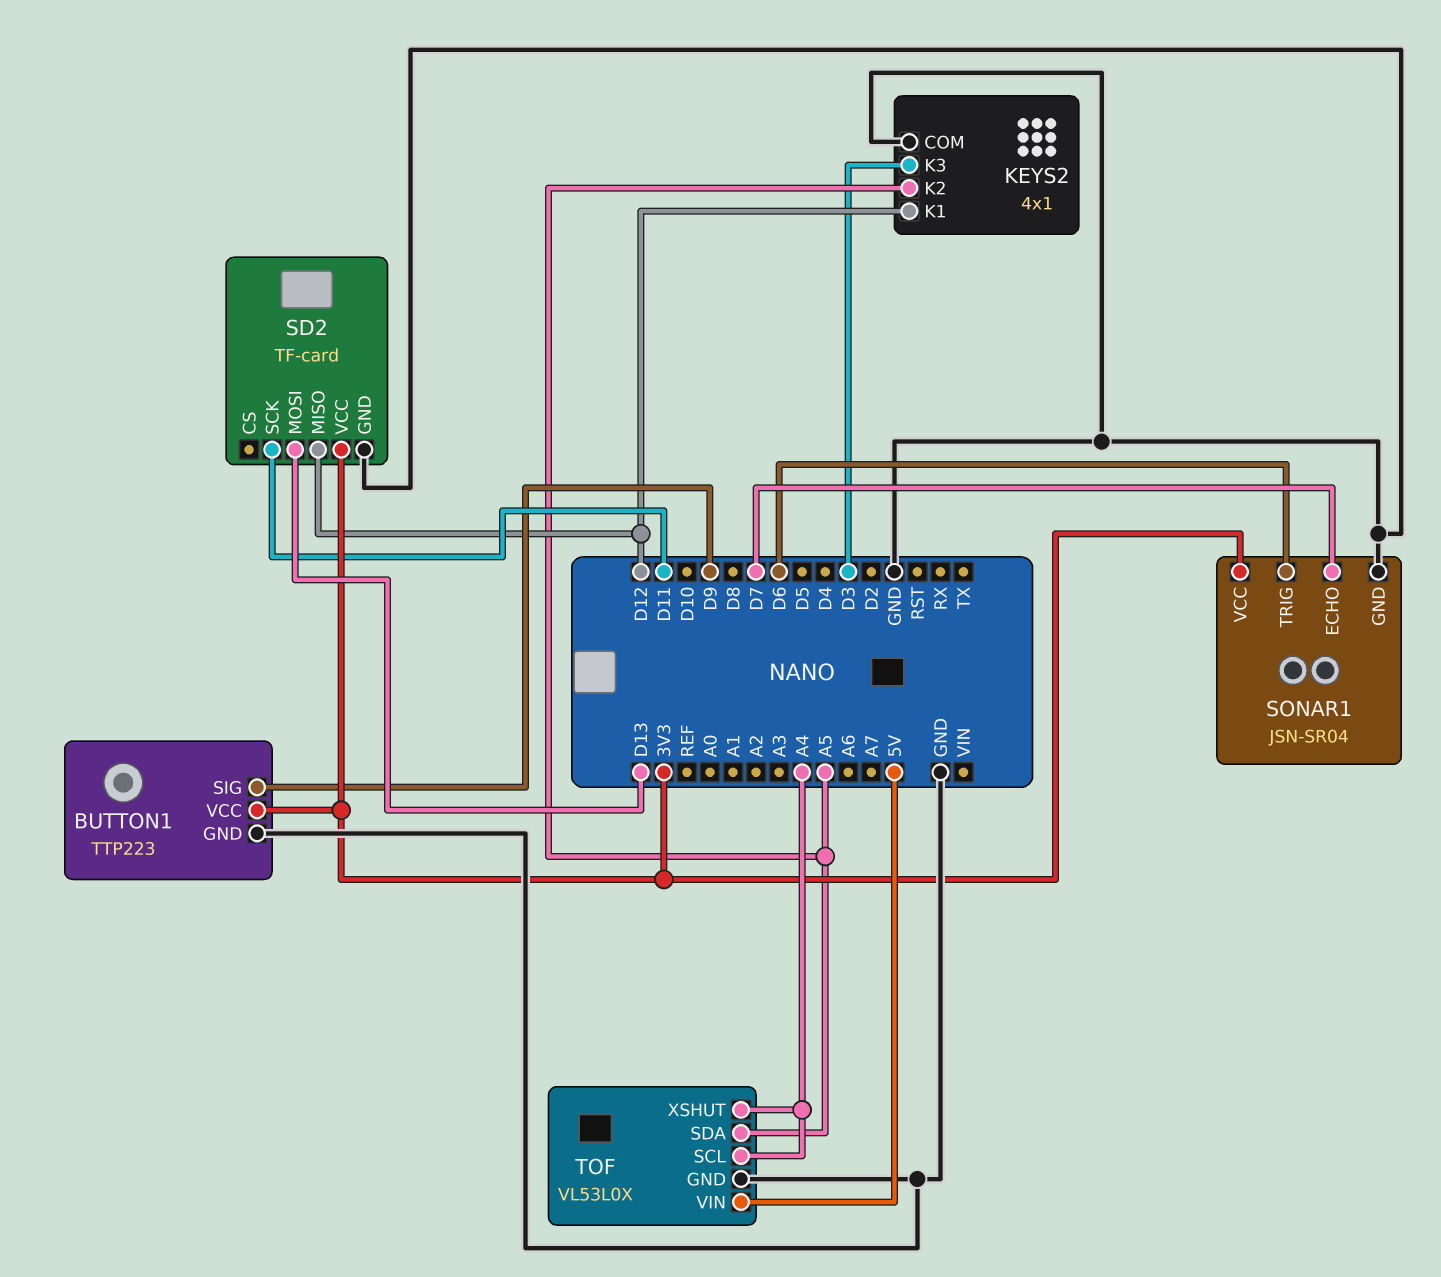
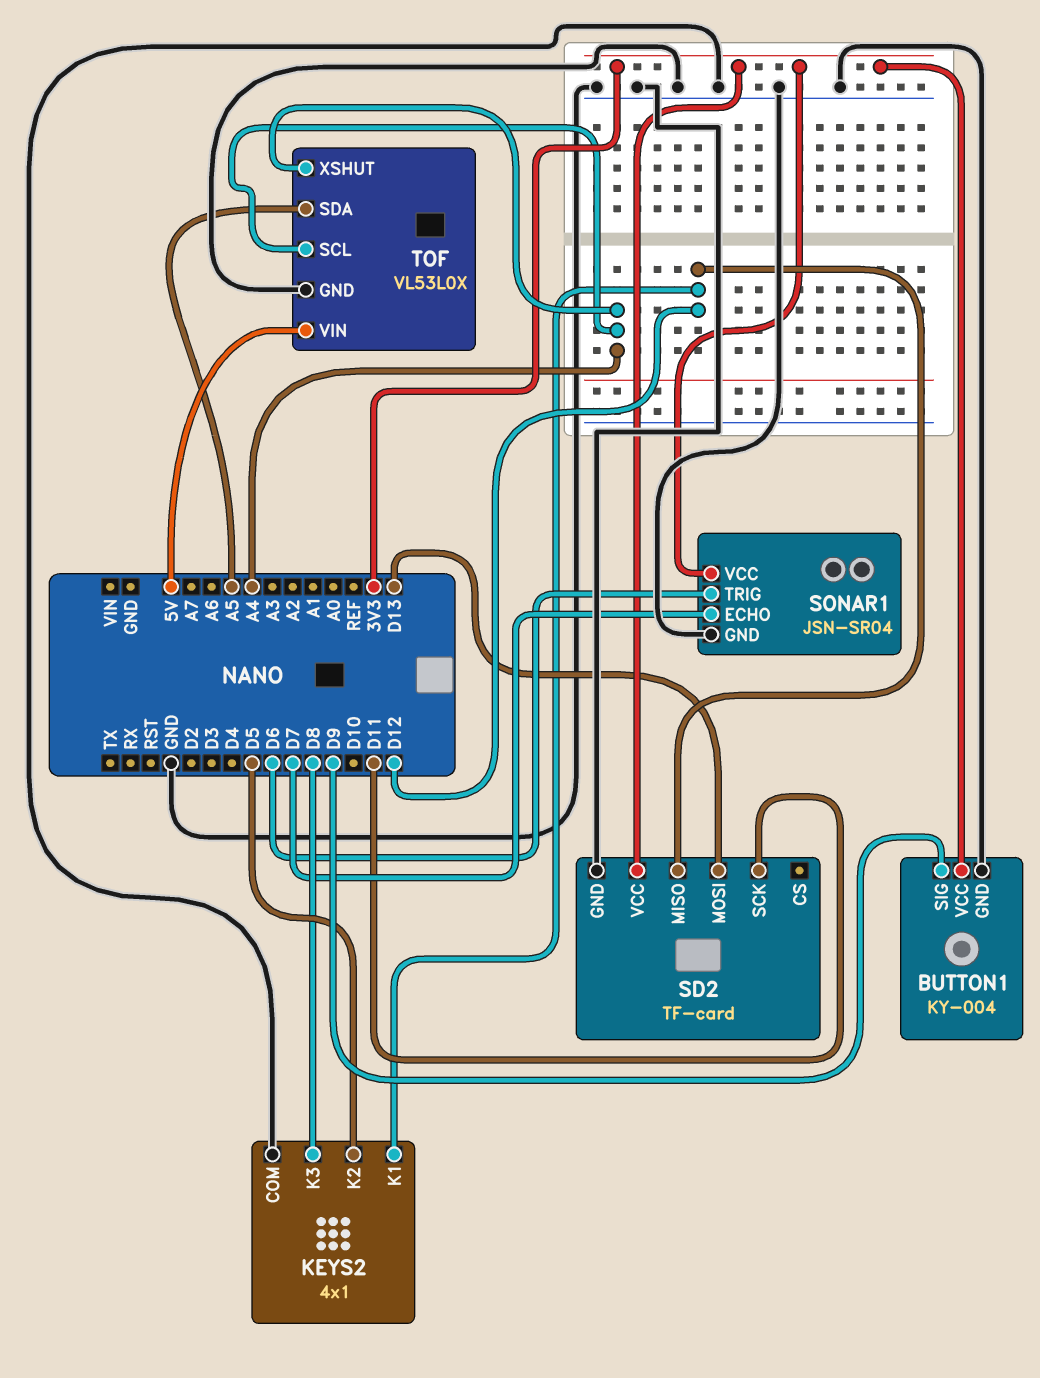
BUTTON1: TTP223 -> KY-004
KEYS2 pin K2: A5 -> D5
KEYS2 pin K3: D3 -> D8

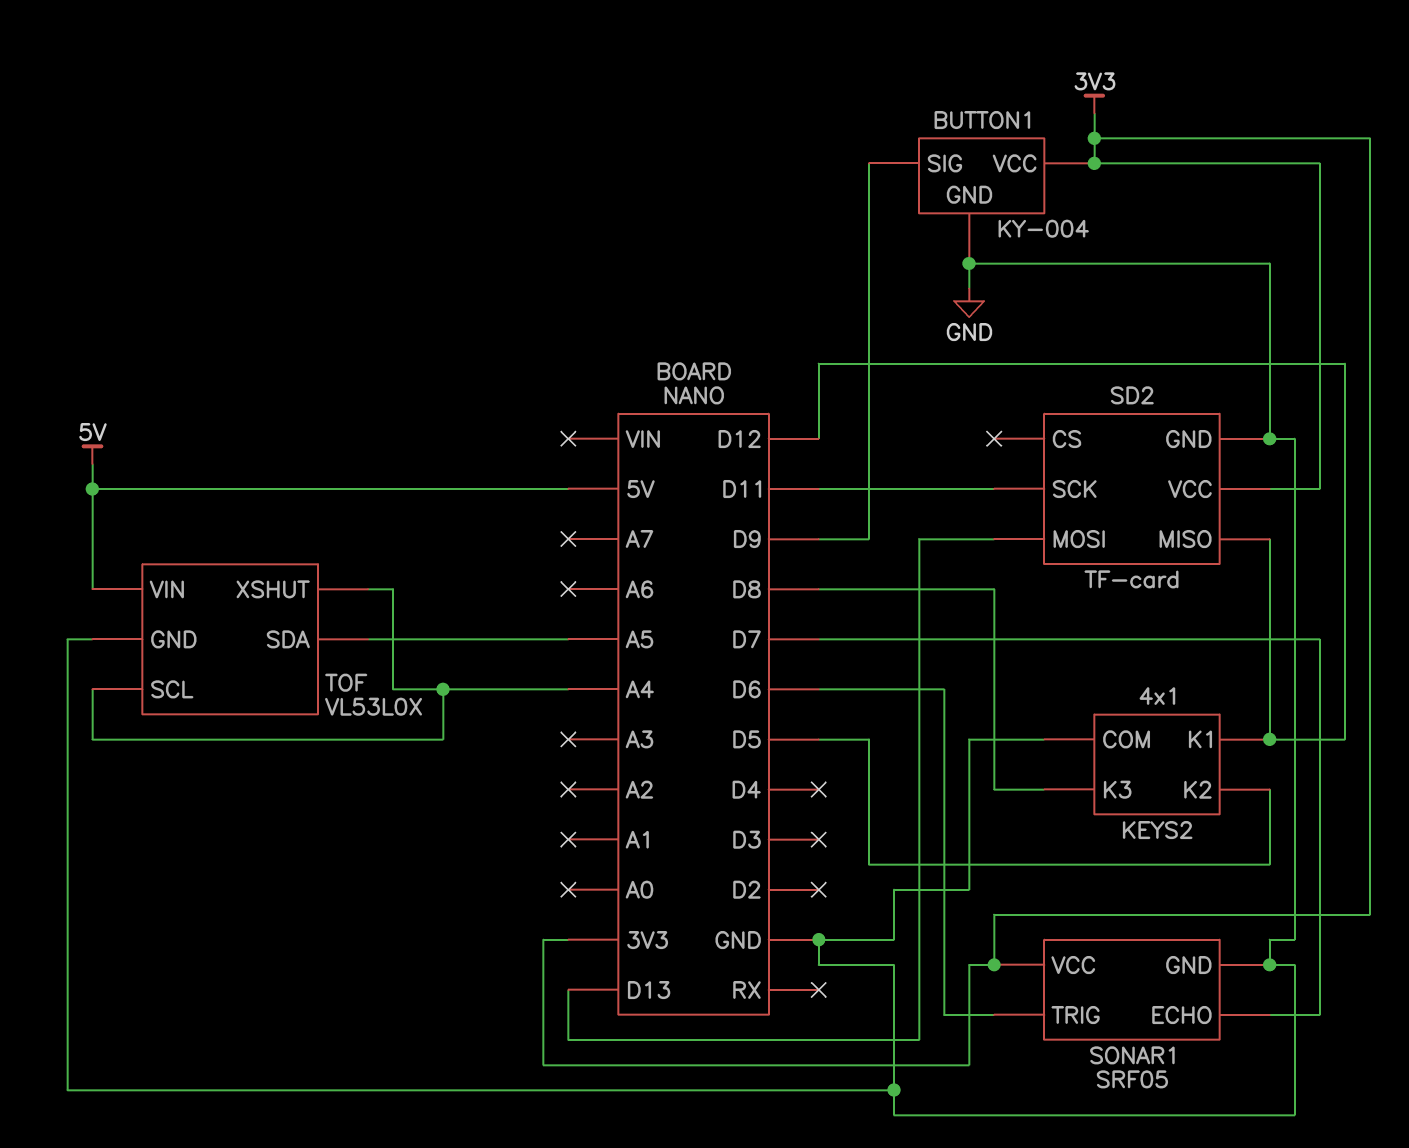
SONAR1: JSN-SR04 -> SRF05

